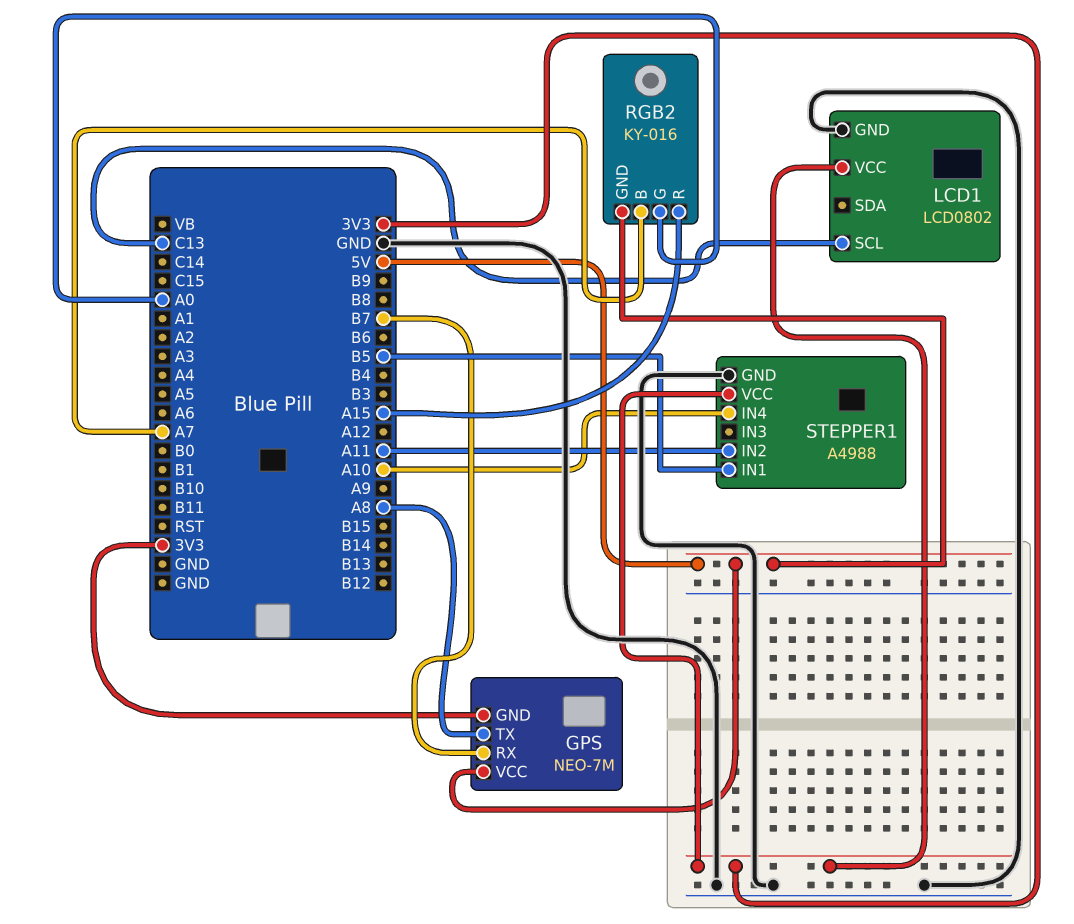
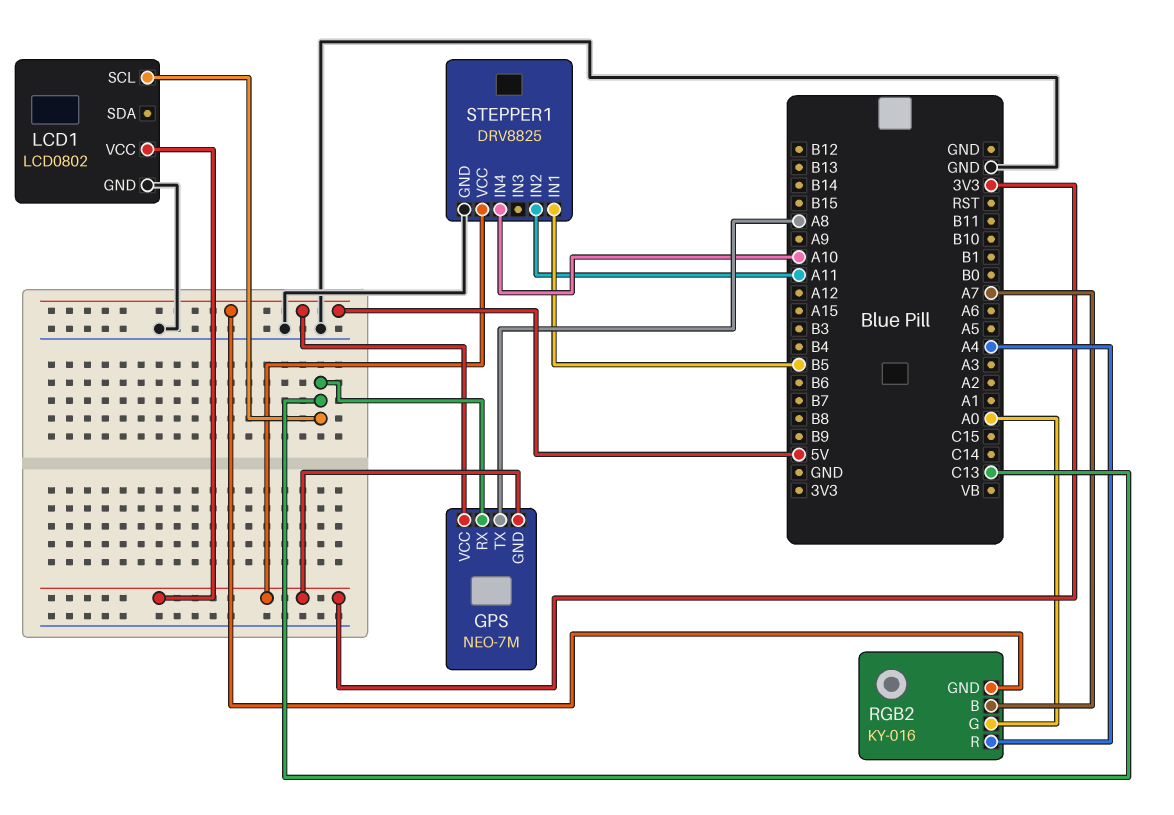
GPS pin RX: B7 -> C13
RGB2 pin R: A15 -> A4
STEPPER1: A4988 -> DRV8825

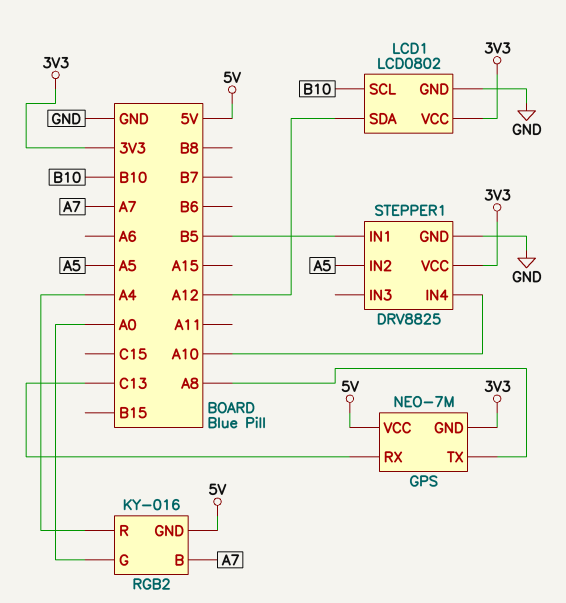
LCD1 pin SCL: C13 -> B10
LCD1 pin SDA: none -> A12
STEPPER1 pin IN2: A11 -> A5

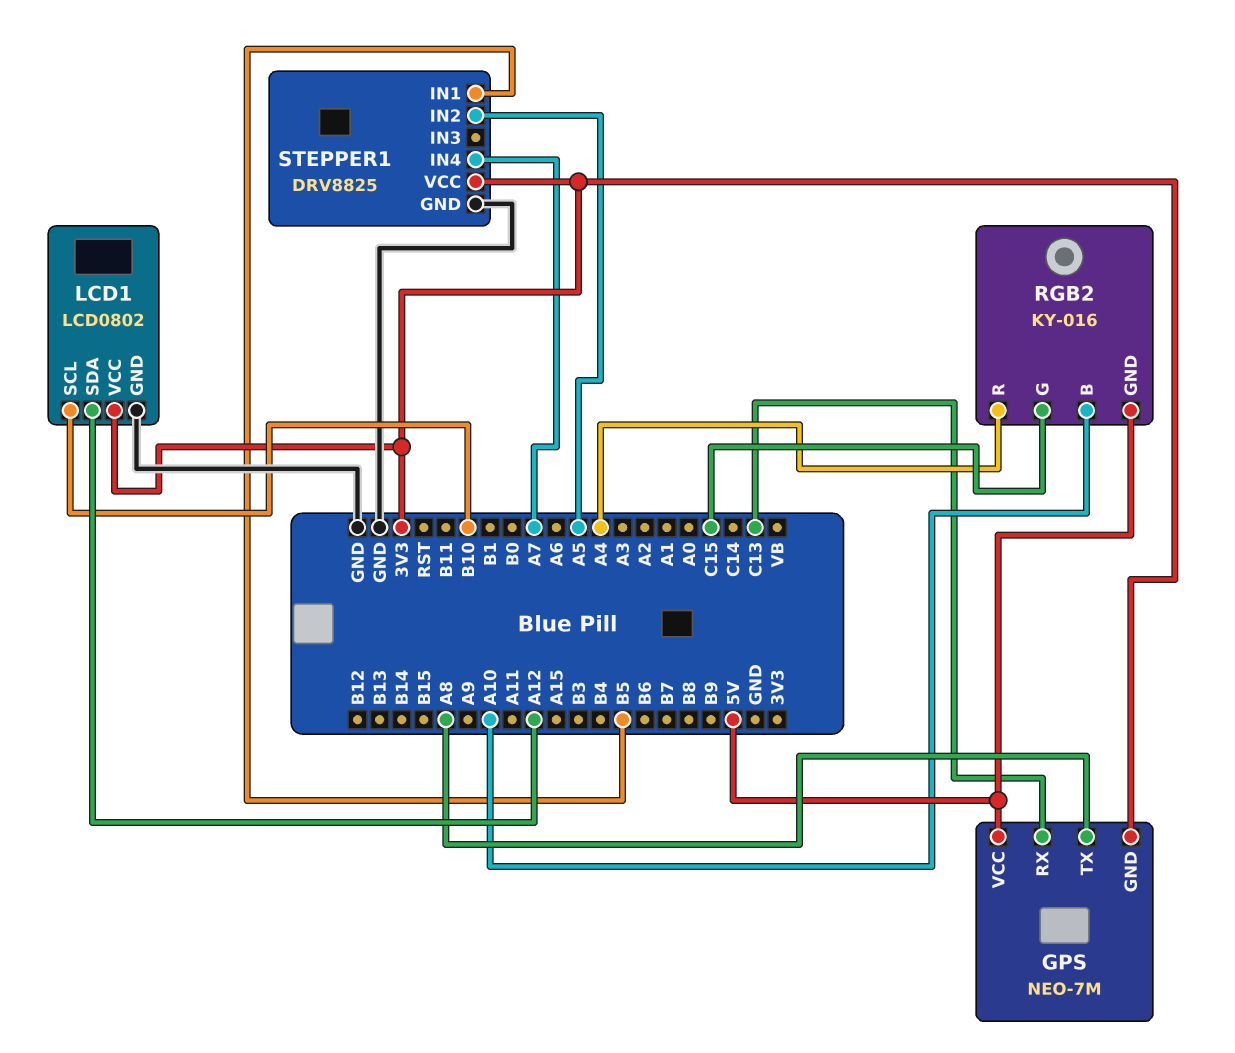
RGB2 pin B: A7 -> A10
RGB2 pin G: A0 -> C15
STEPPER1 pin IN4: A10 -> A7

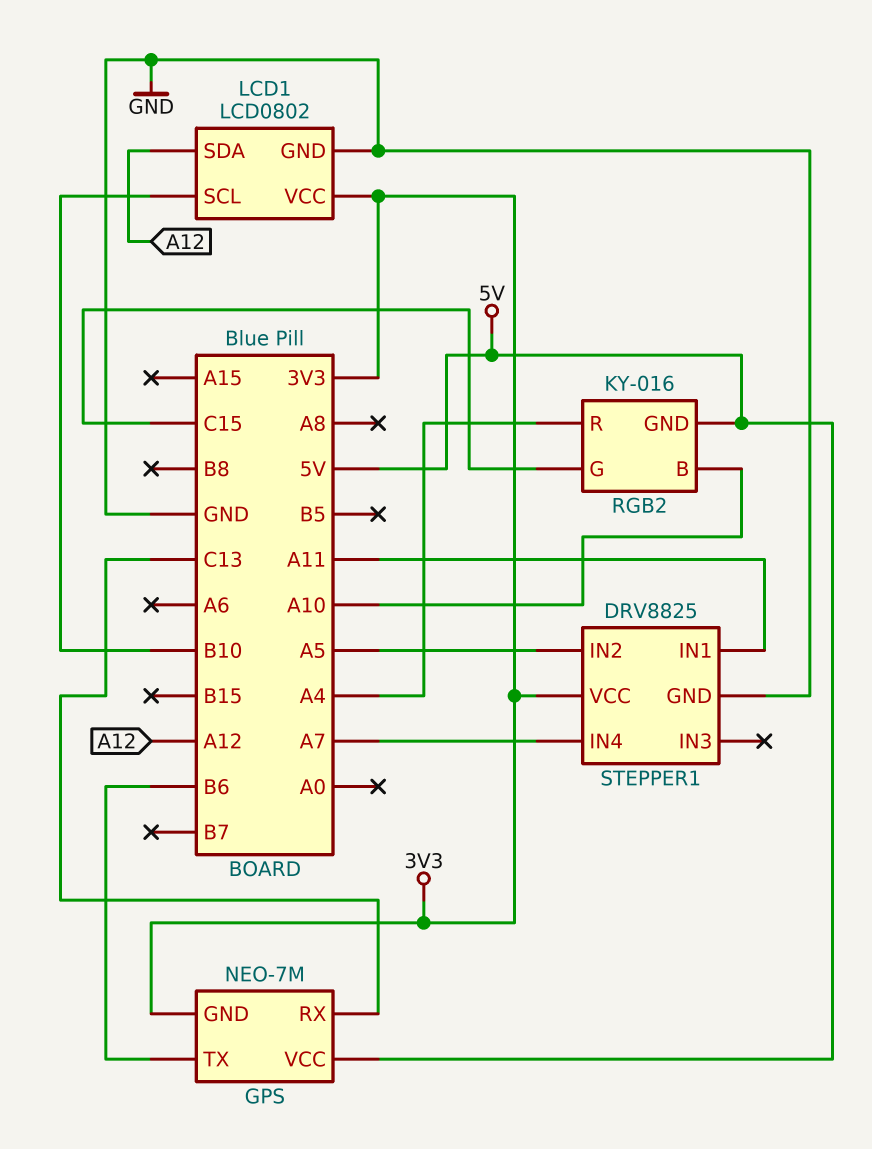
GPS pin TX: A8 -> B6
STEPPER1 pin IN1: B5 -> A11

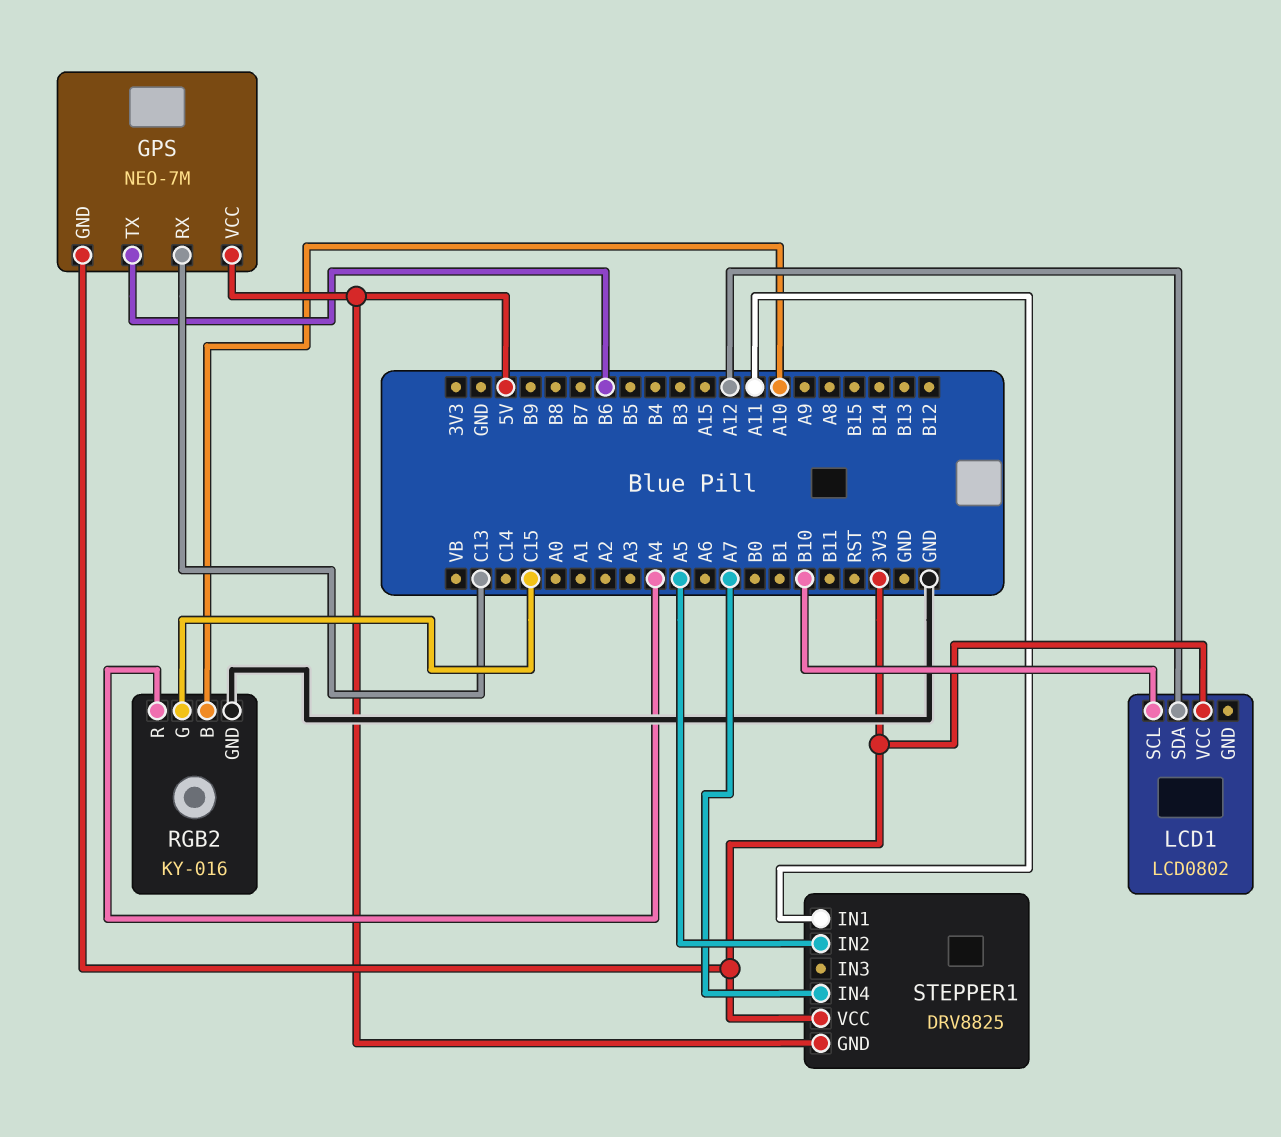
LCD1 pin GND: GND -> none
RGB2 pin GND: 5V -> GND
STEPPER1 pin GND: GND -> 5V

